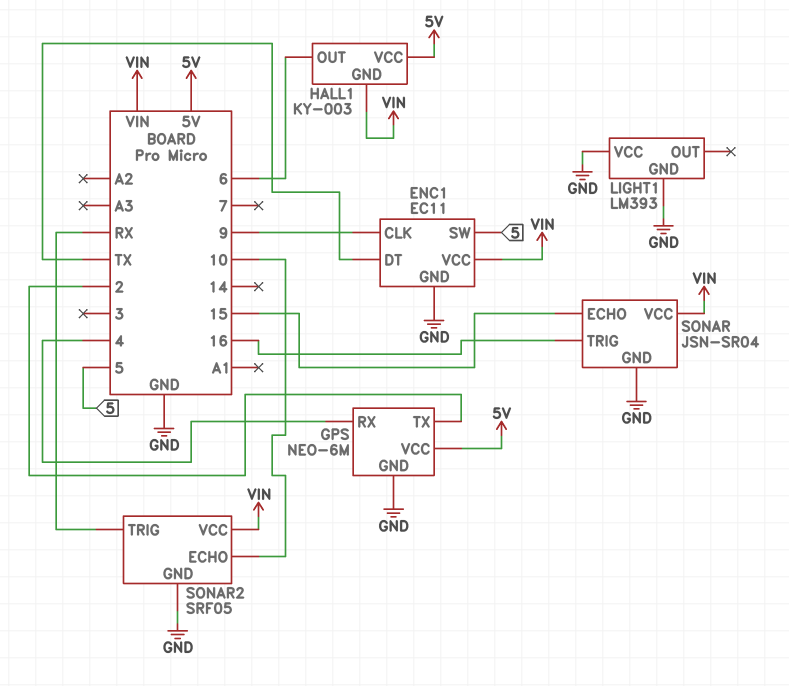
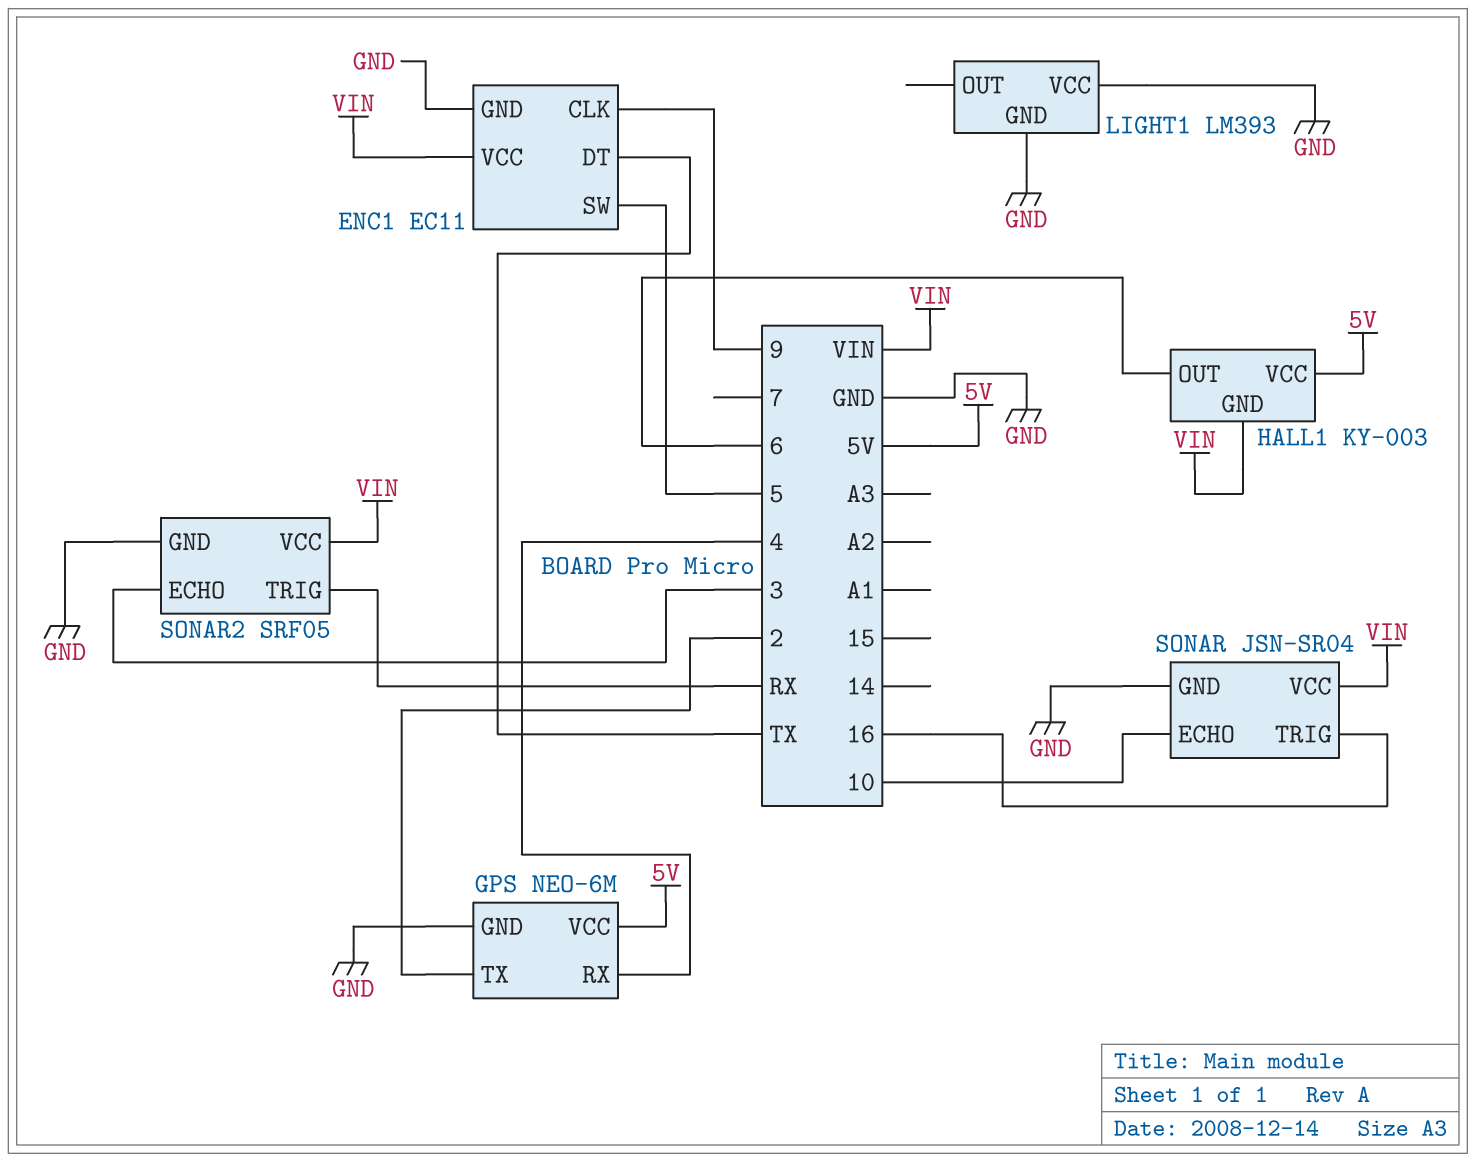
SONAR pin ECHO: 15 -> 10
SONAR2 pin ECHO: 10 -> 3

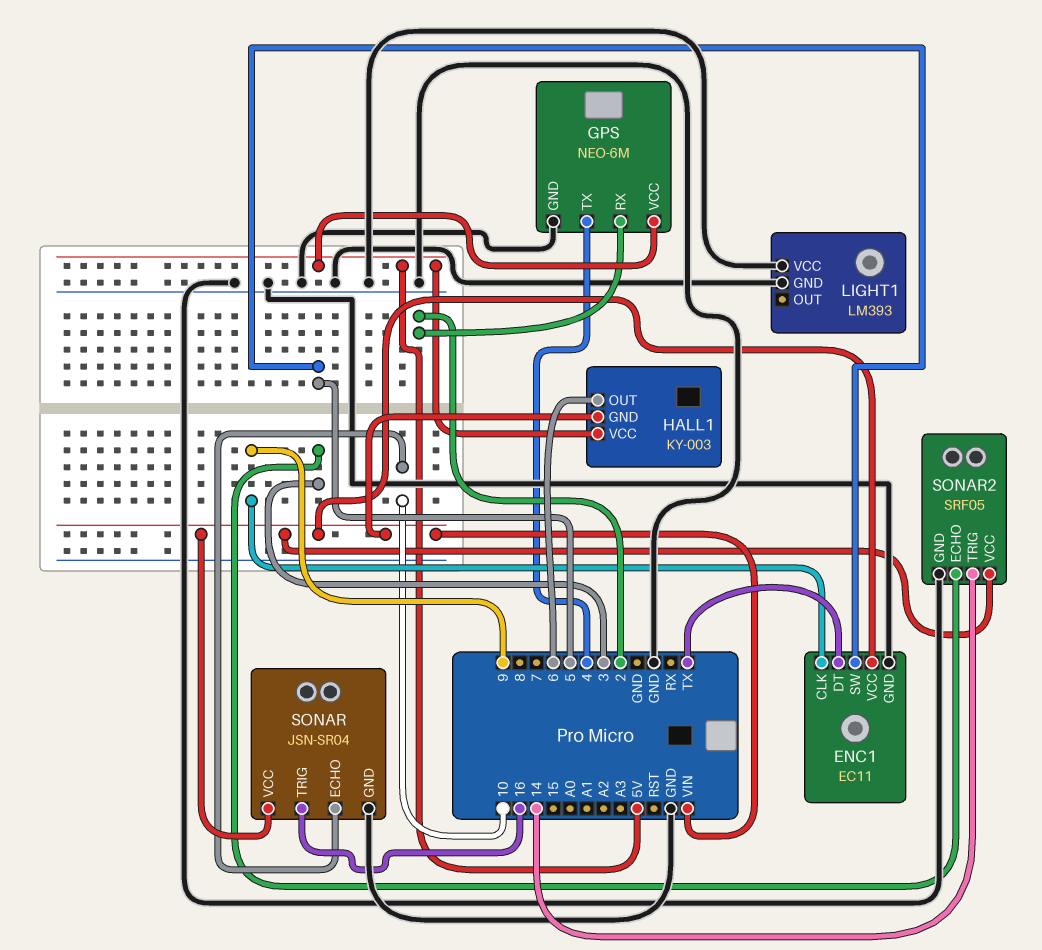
GPS pin RX: 4 -> 2
GPS pin TX: 2 -> 4
SONAR2 pin TRIG: RX -> 14

